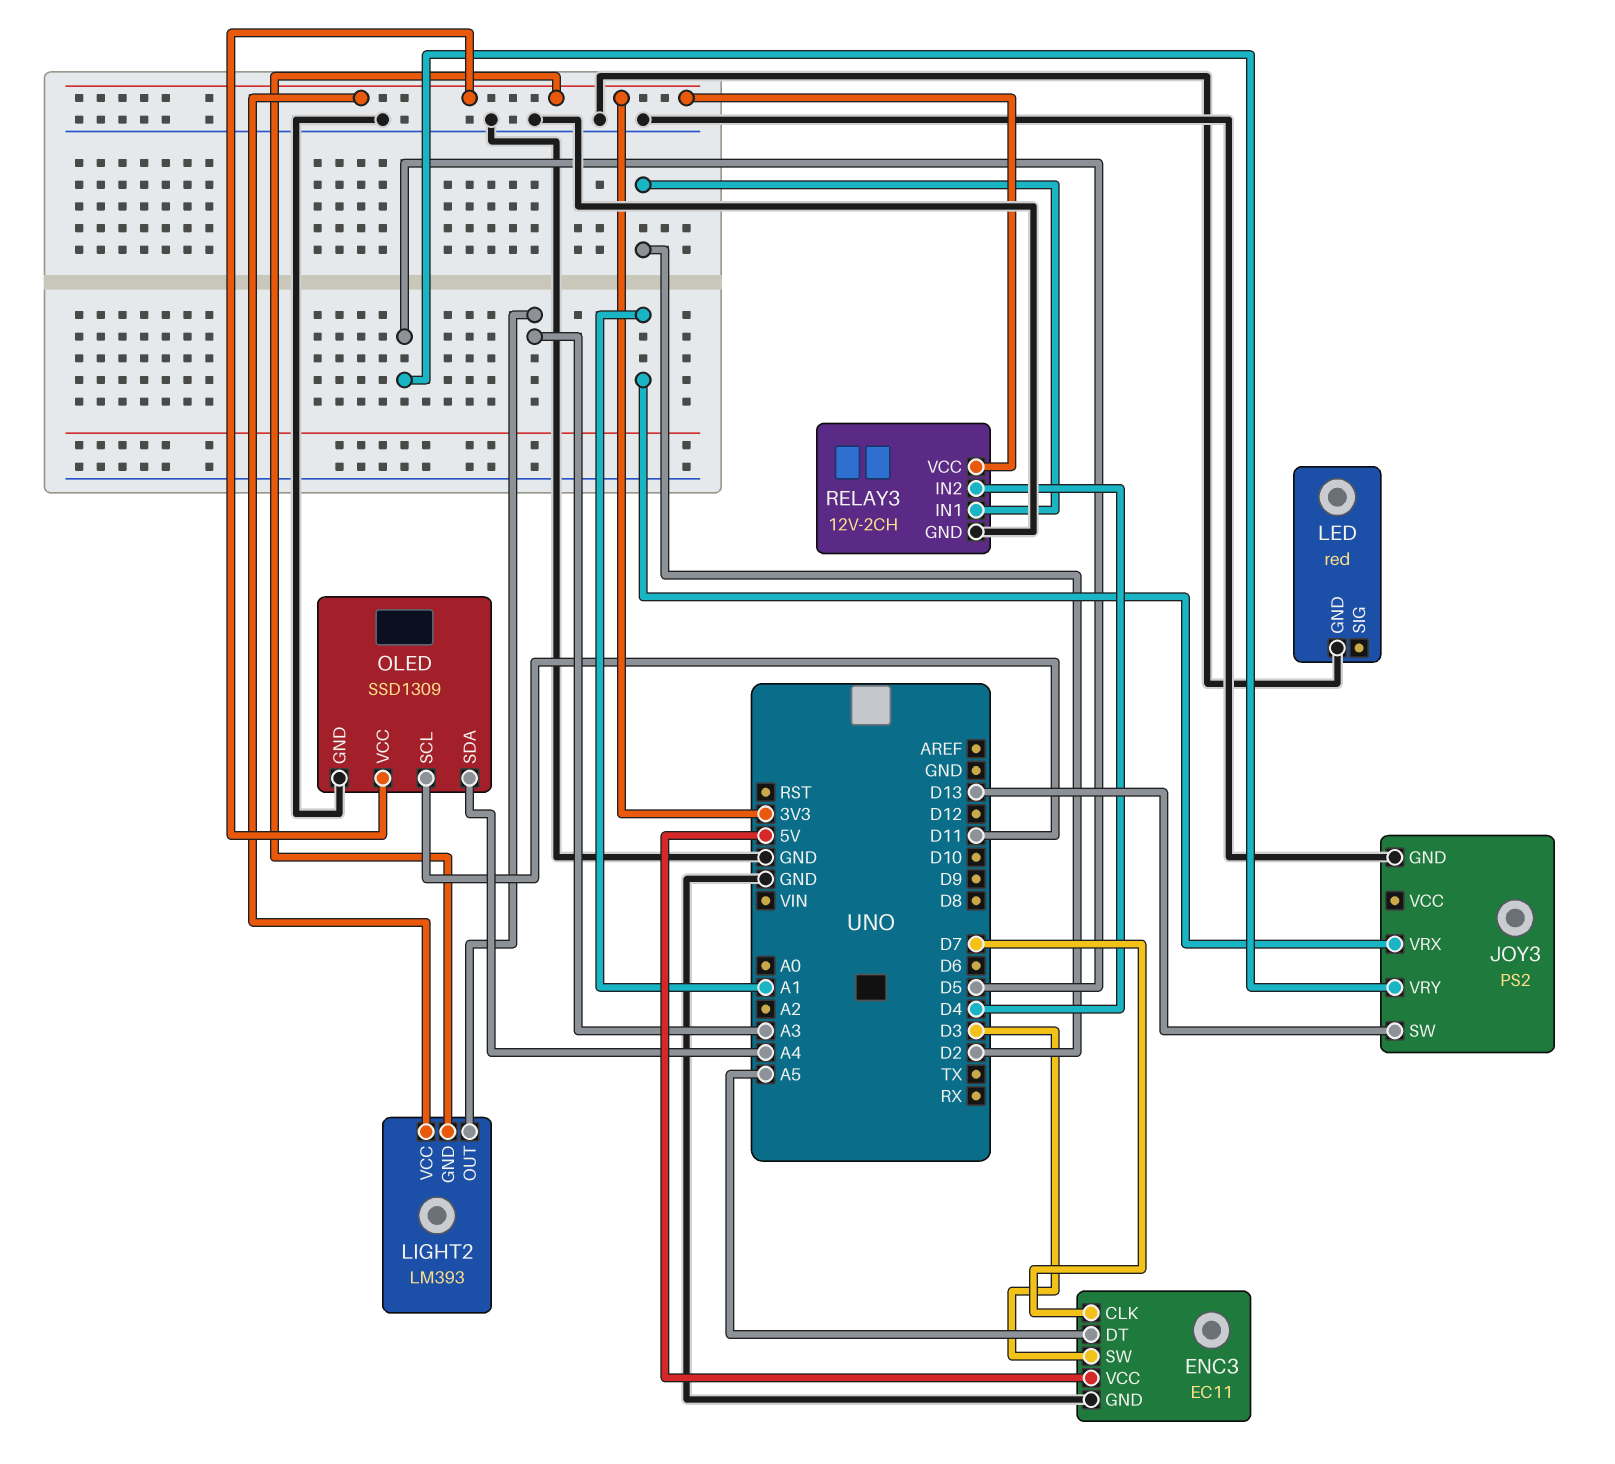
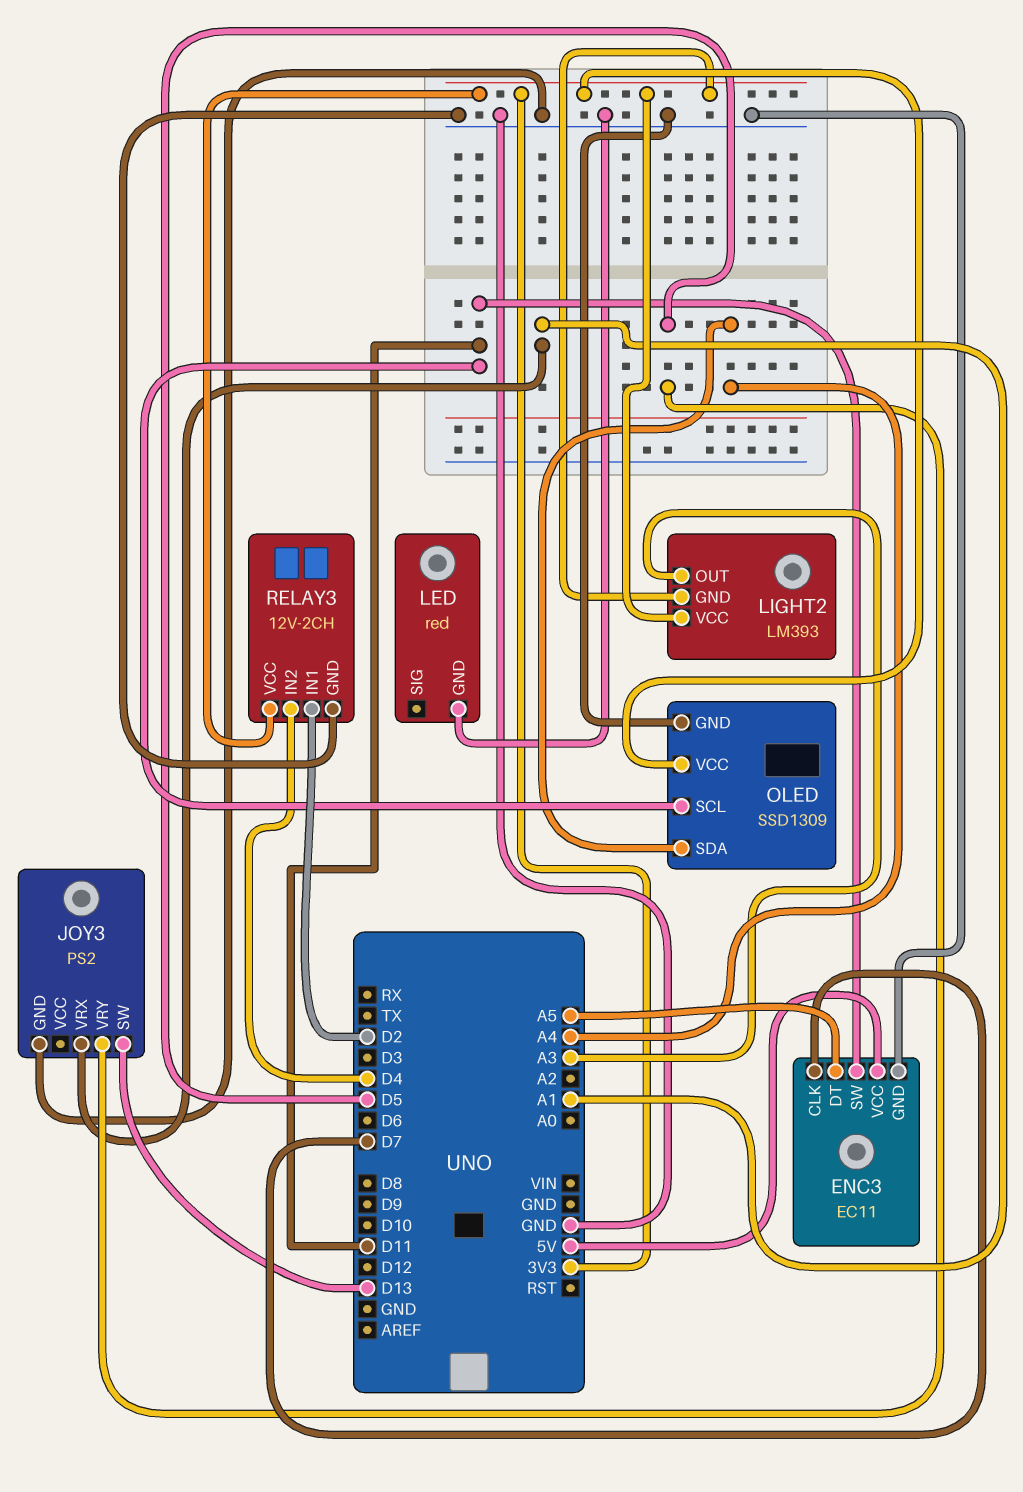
ENC3 pin SW: D3 -> D11

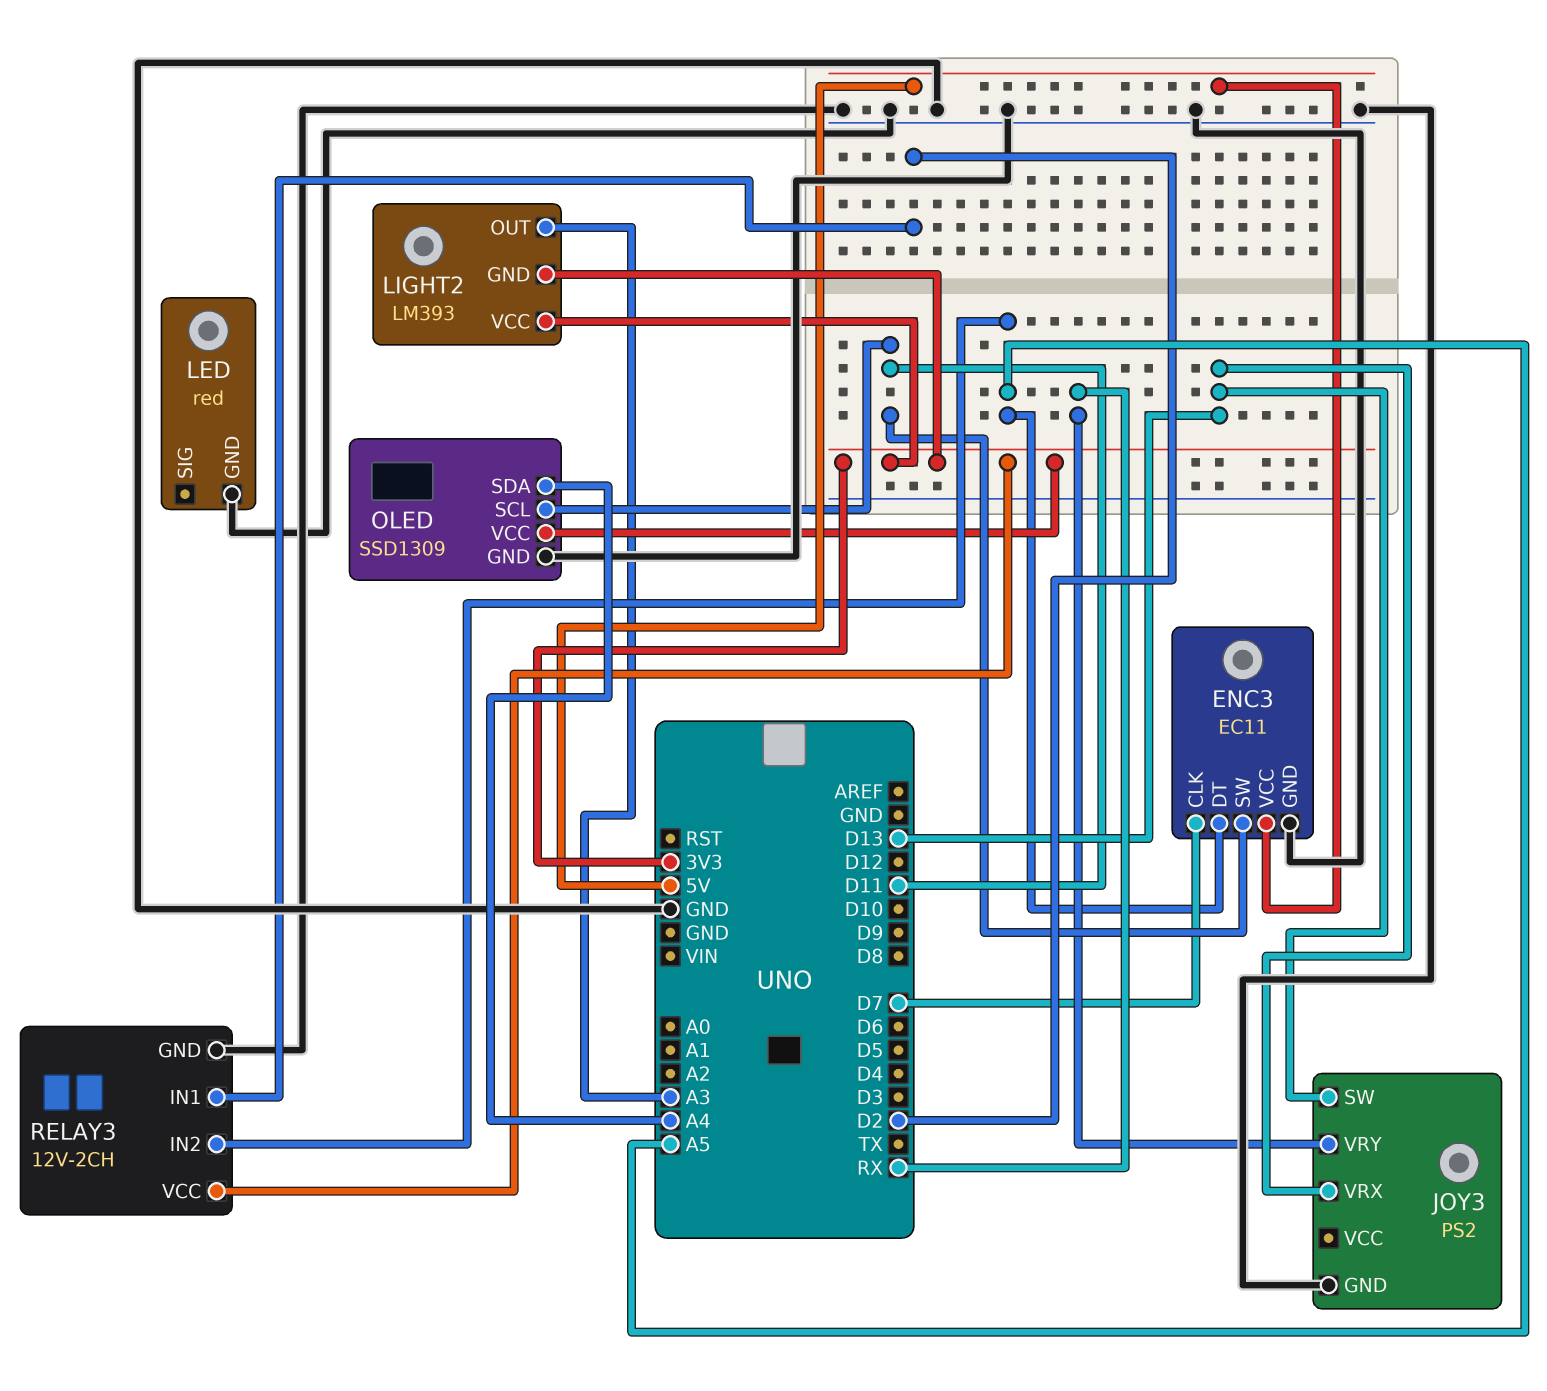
JOY3 pin VRX: A1 -> D13
JOY3 pin VRY: D5 -> RX
RELAY3 pin IN2: D4 -> A5

